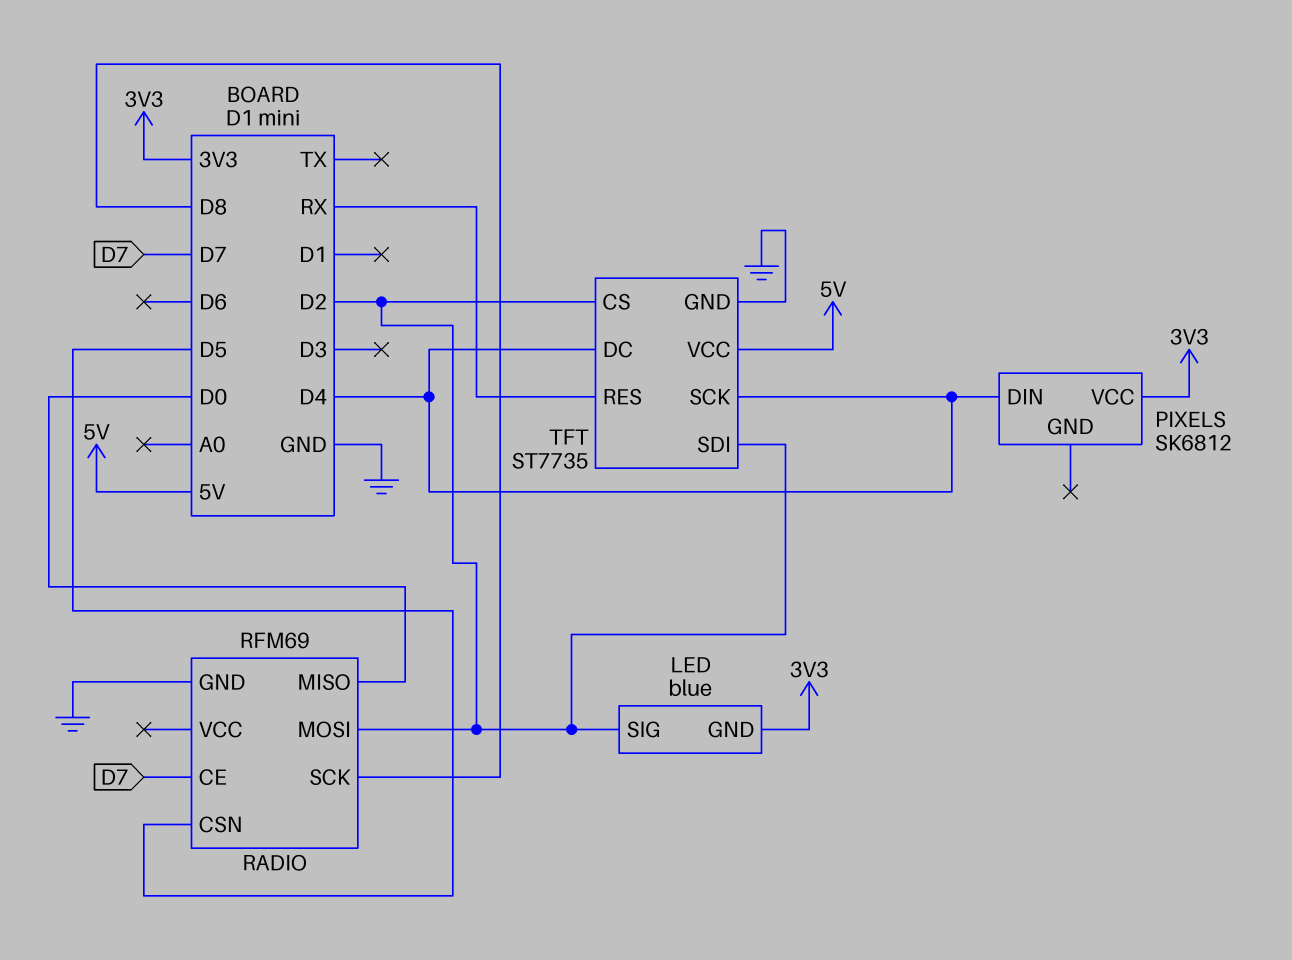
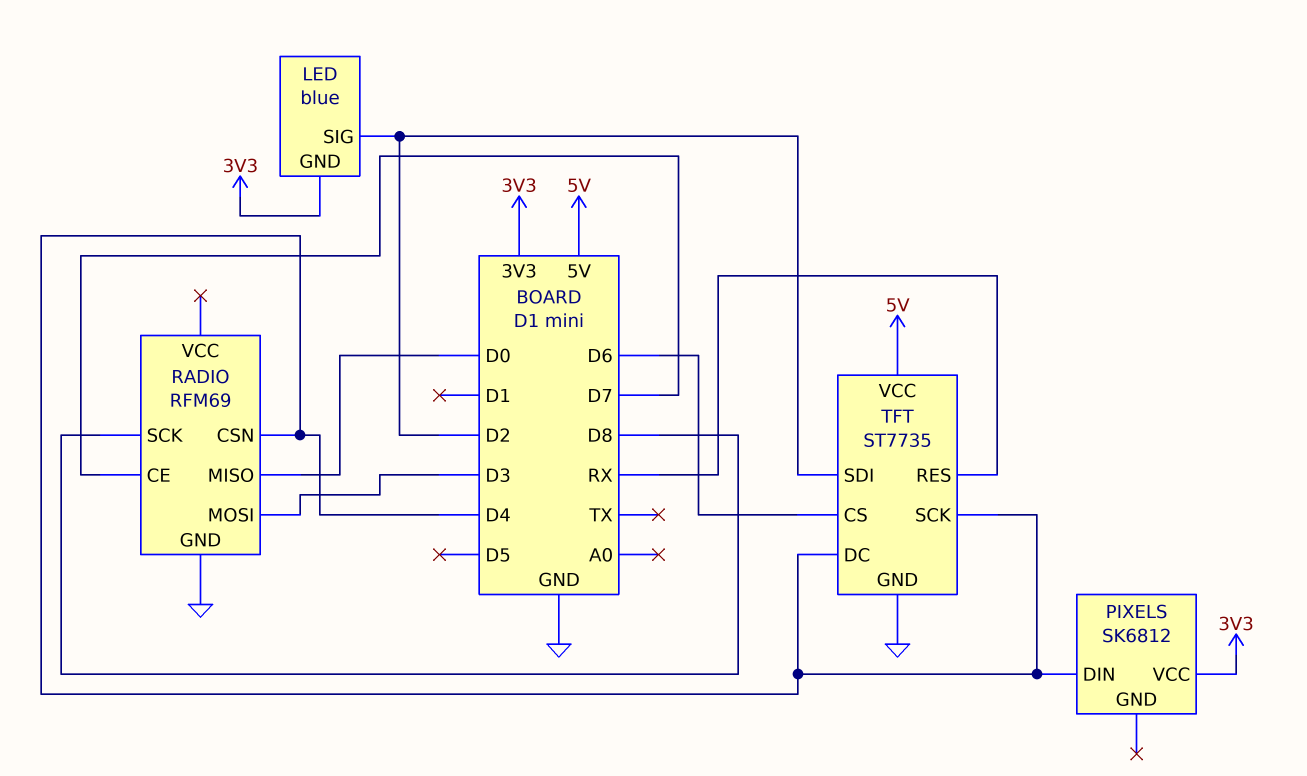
RADIO pin CSN: D5 -> D4
RADIO pin MOSI: D2 -> D3
TFT pin CS: D2 -> D6

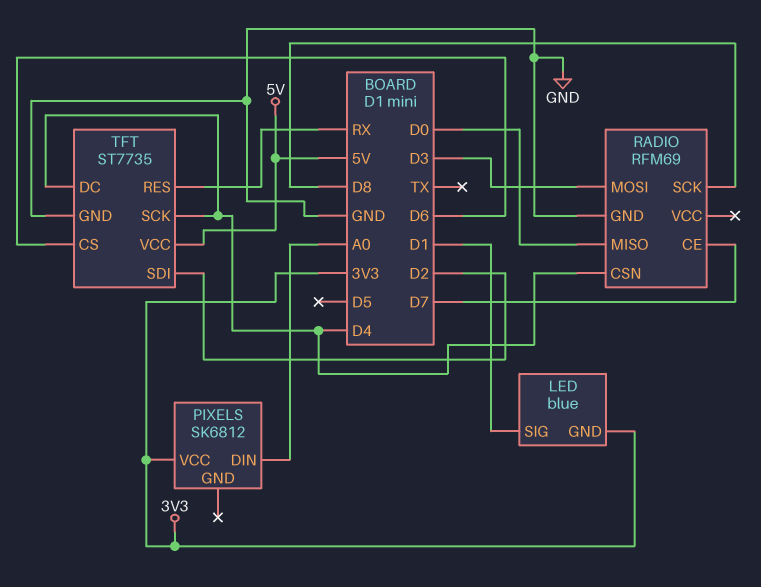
LED pin SIG: D2 -> D1
PIXELS pin DIN: D4 -> A0

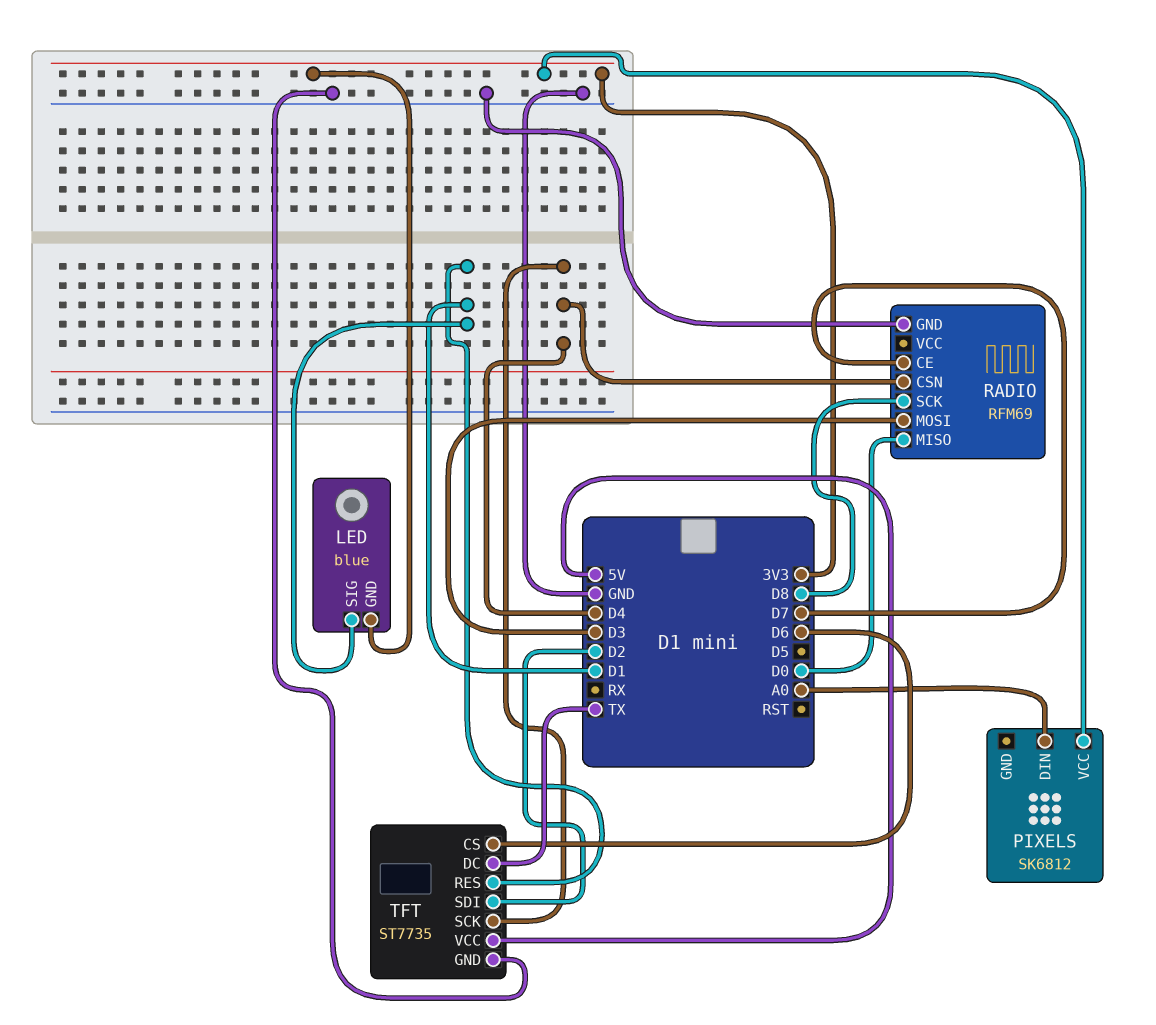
TFT pin DC: D4 -> TX
TFT pin RES: RX -> D1

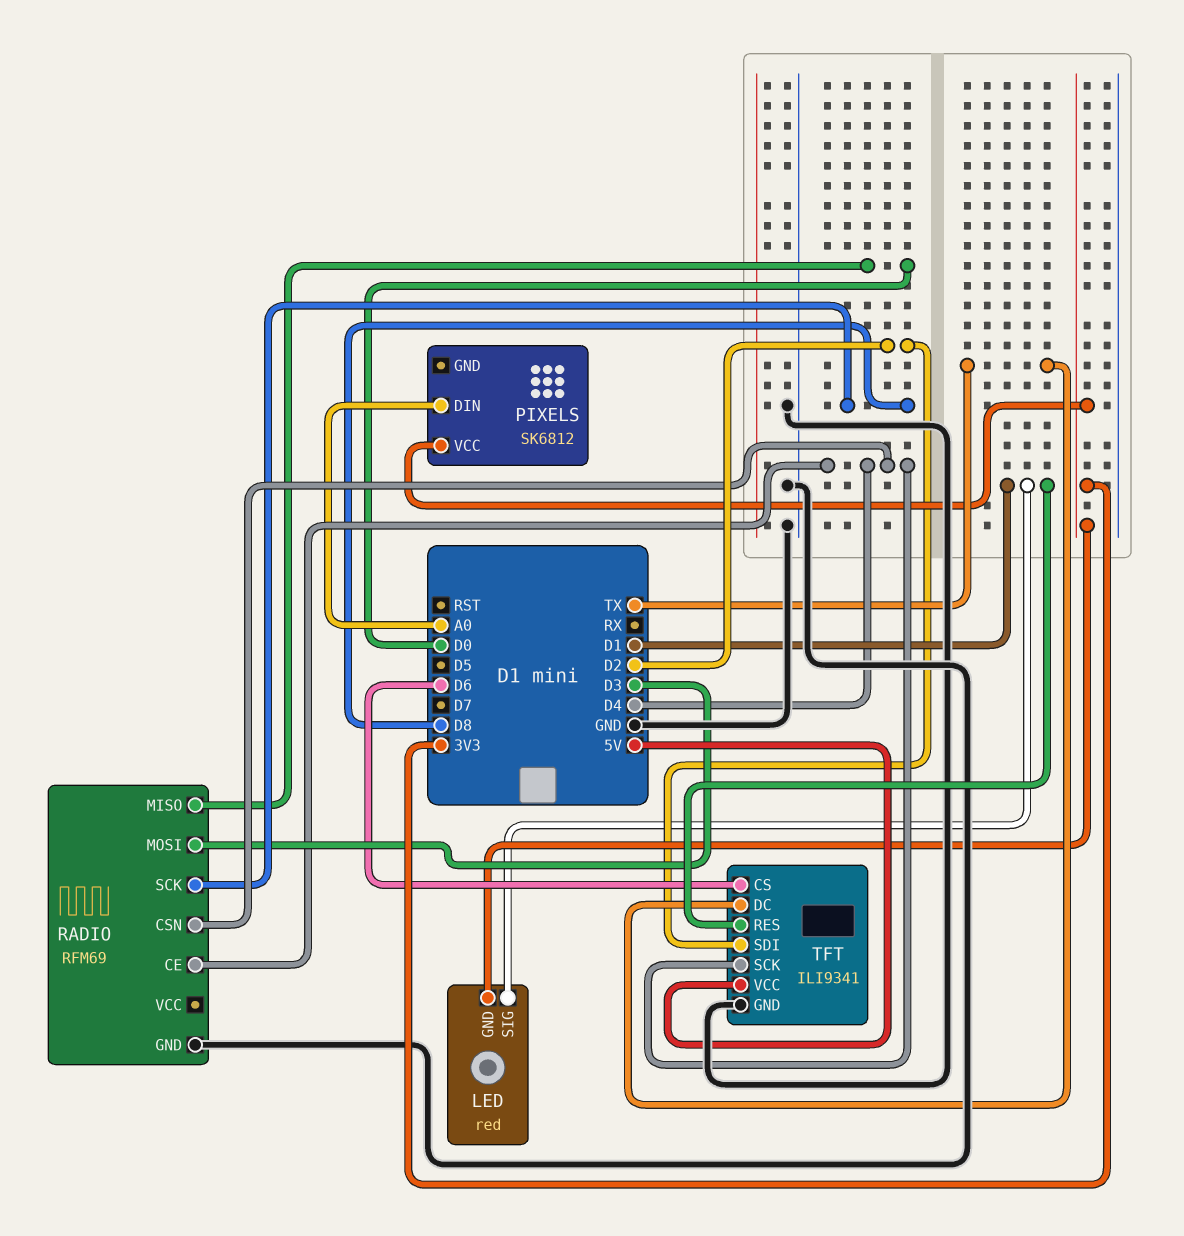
LED: blue -> red
RADIO pin CE: D7 -> D4
TFT: ST7735 -> ILI9341

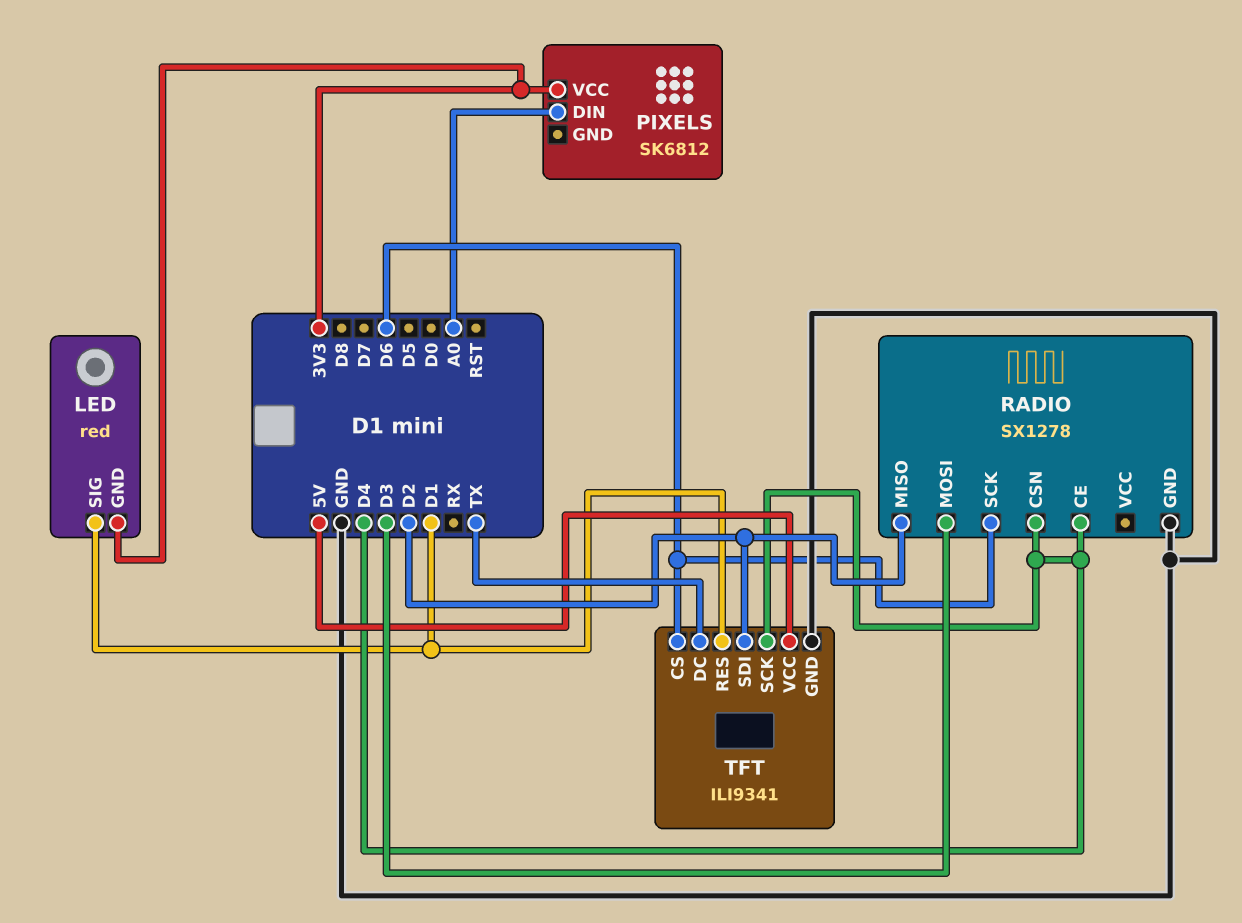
RADIO: RFM69 -> SX1278
RADIO pin MISO: D0 -> D2
RADIO pin SCK: D8 -> D6

